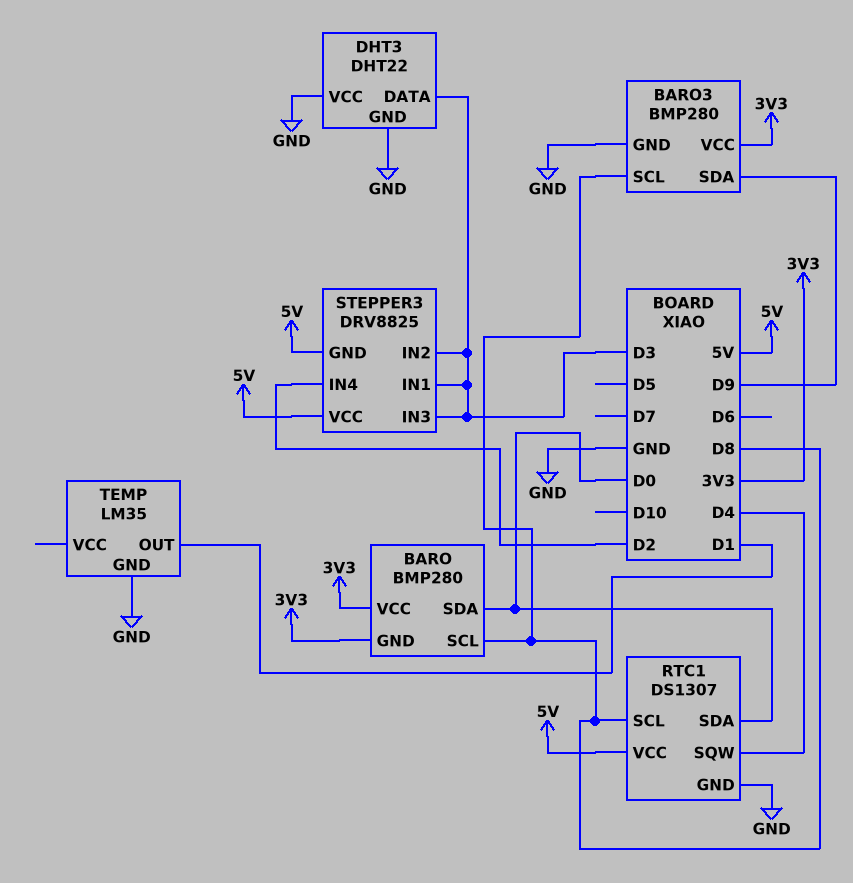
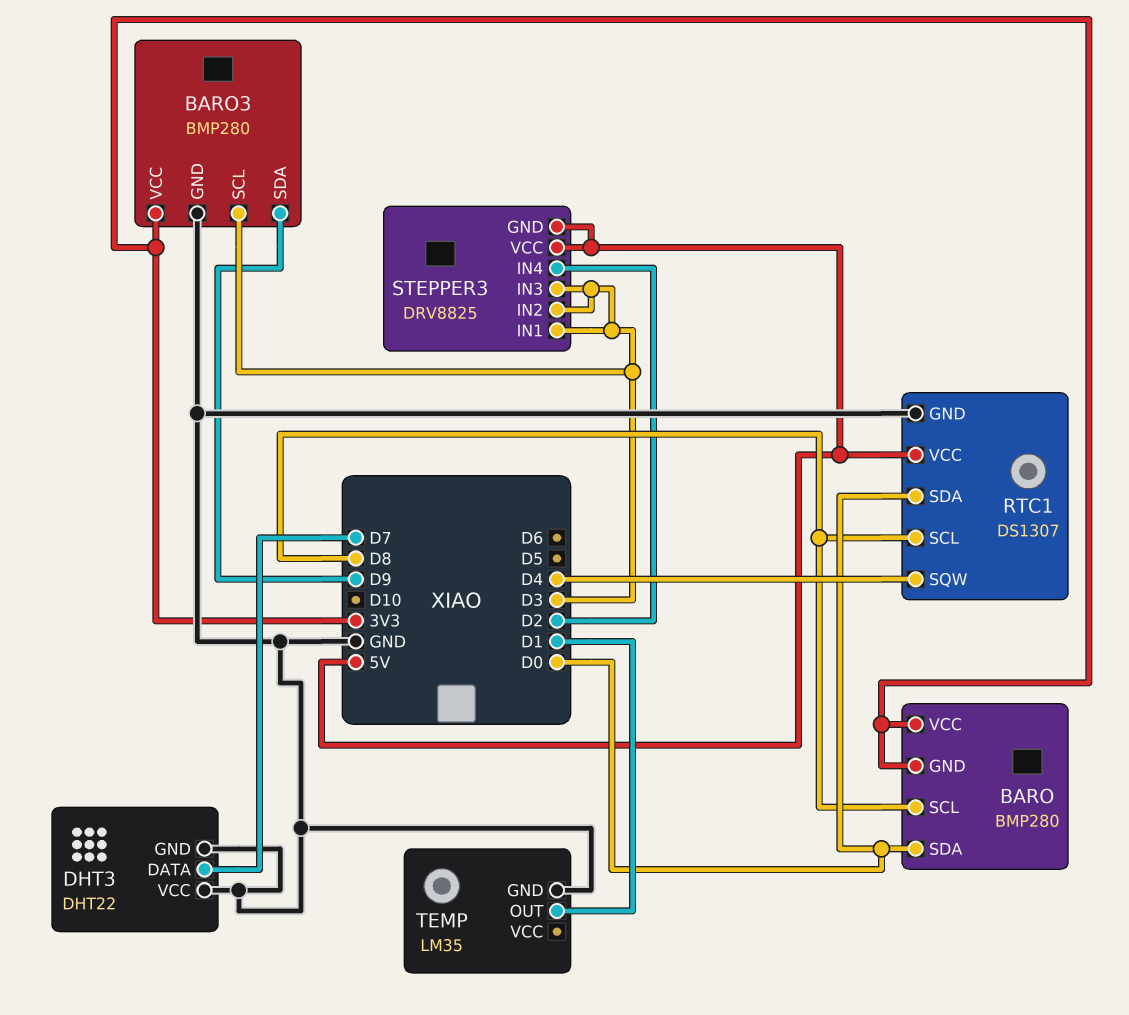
BARO3 pin SCL: D8 -> D3
DHT3 pin DATA: D3 -> D7

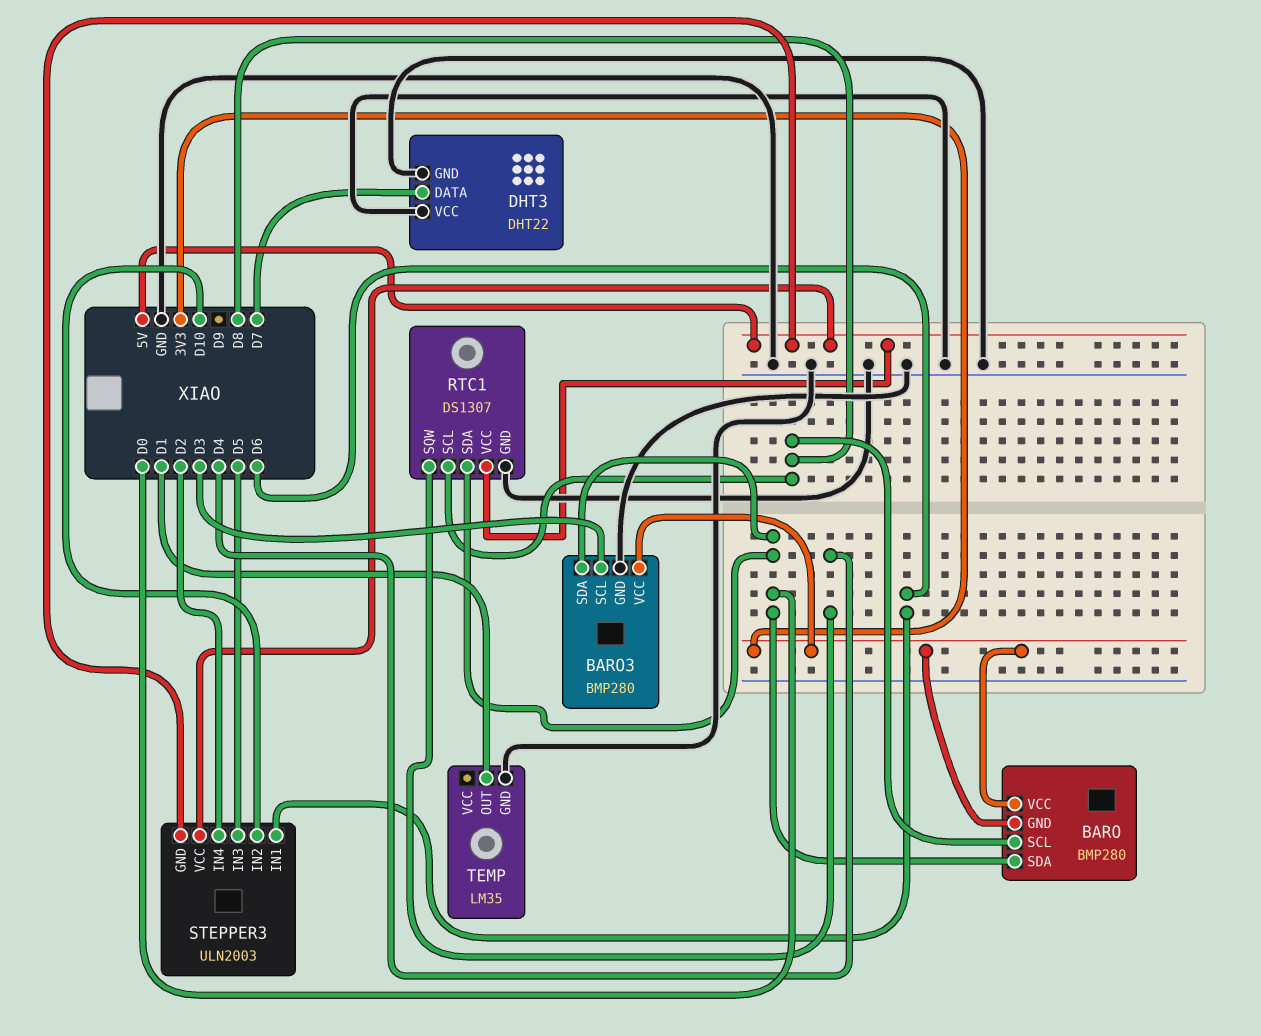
BARO3 pin SDA: D9 -> D0
STEPPER3: DRV8825 -> ULN2003
STEPPER3 pin IN1: D3 -> D6
STEPPER3 pin IN2: D3 -> D10
STEPPER3 pin IN3: D3 -> D5

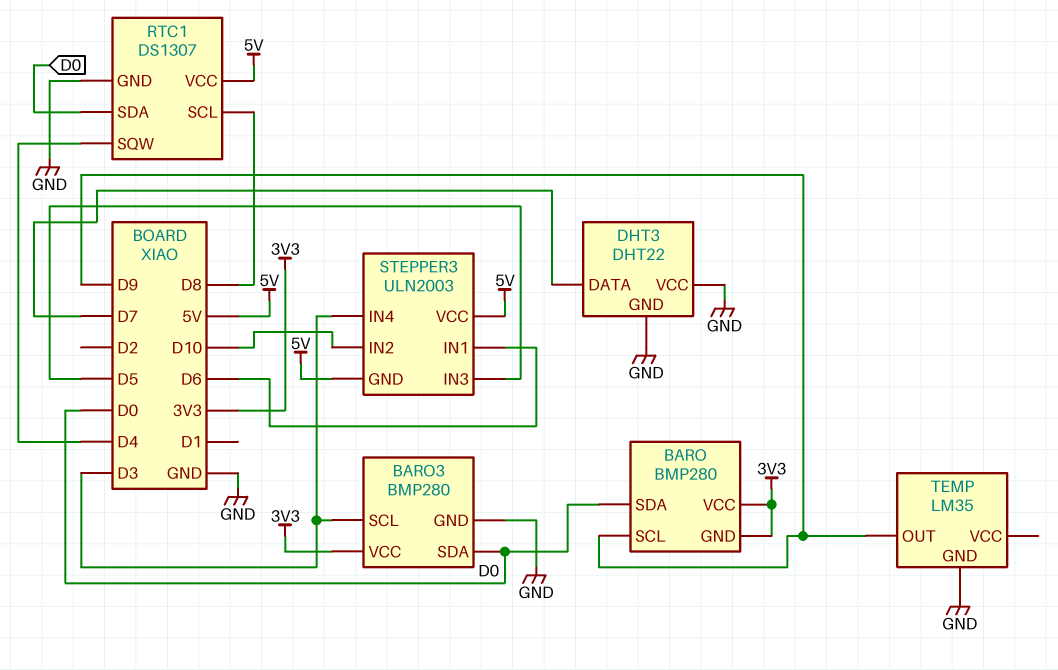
BARO pin SCL: D8 -> D9
STEPPER3 pin IN4: D2 -> D3
TEMP pin OUT: D1 -> D9

